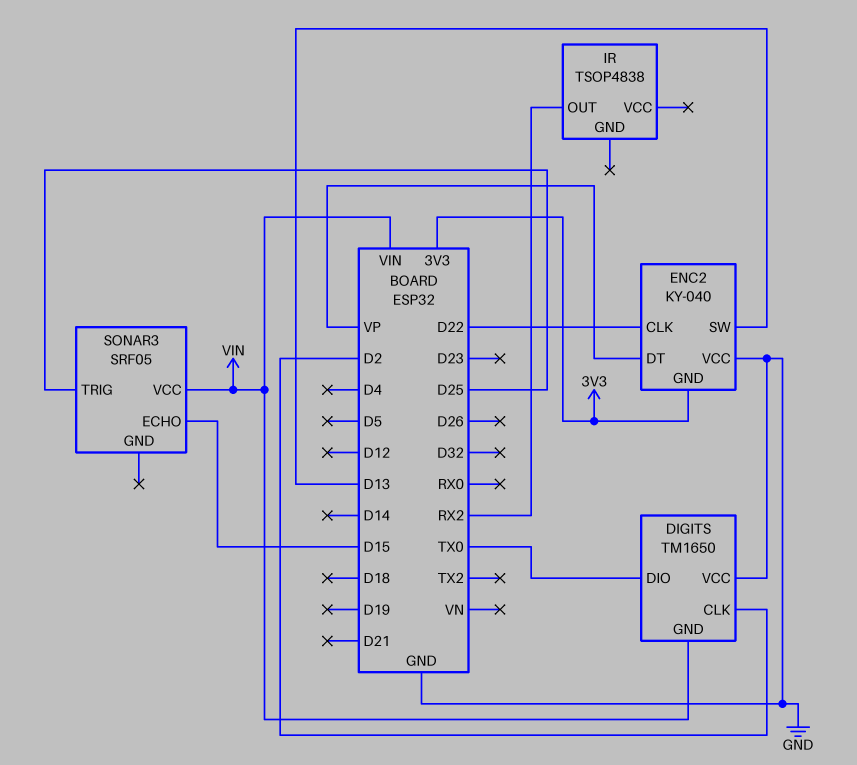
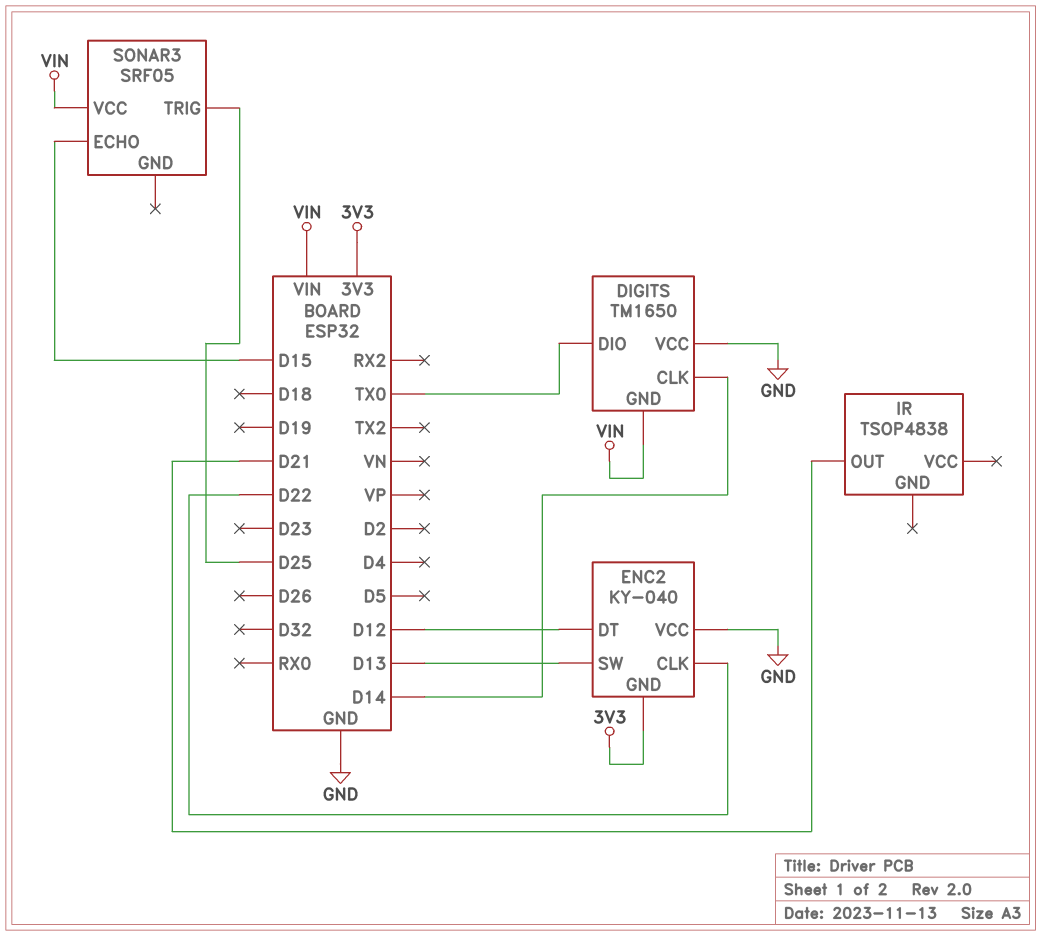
DIGITS pin CLK: D2 -> D14
ENC2 pin DT: VP -> D12
IR pin OUT: RX2 -> D21

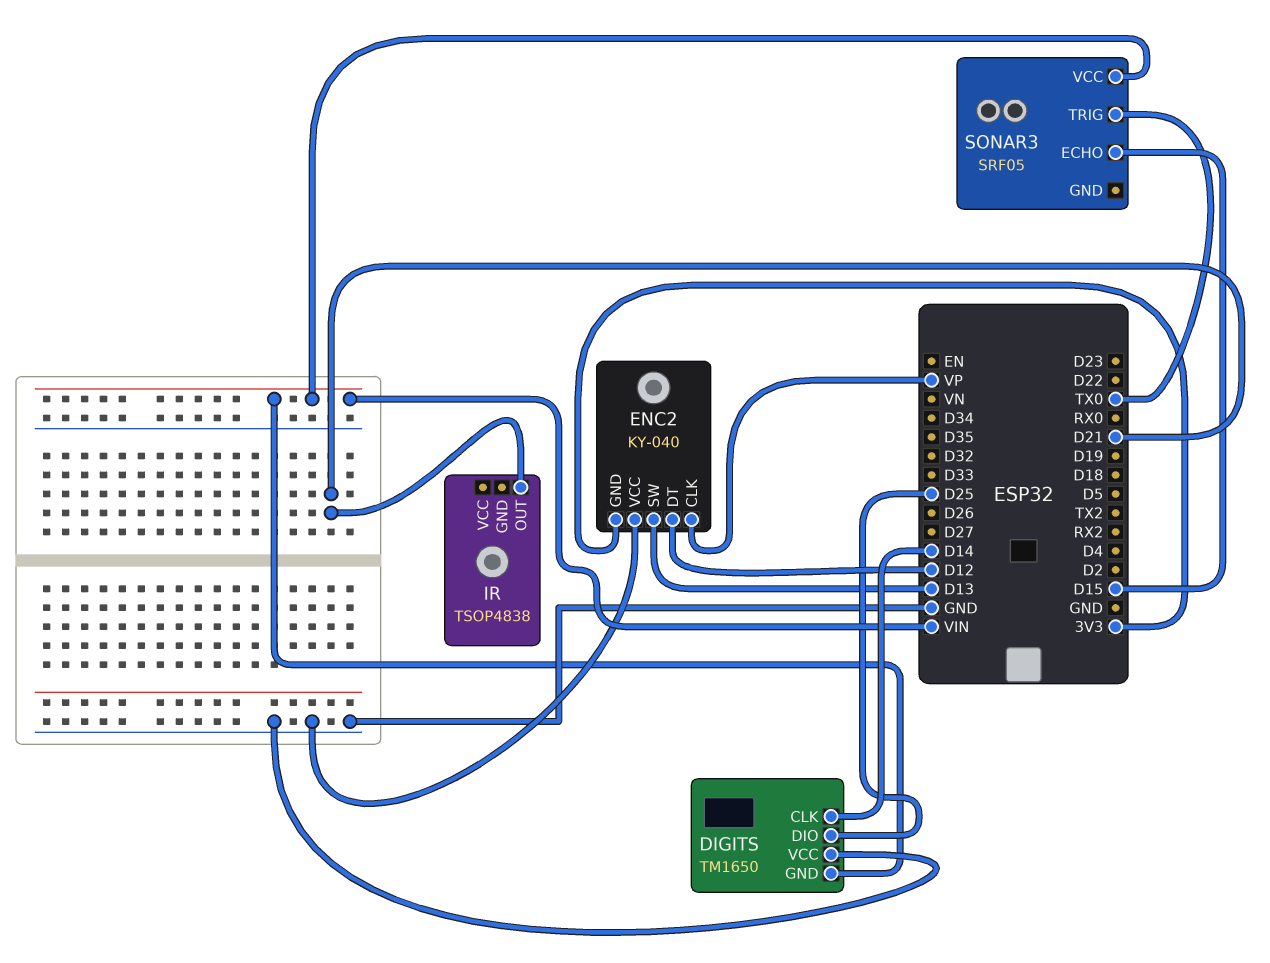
DIGITS pin DIO: TX0 -> D25
ENC2 pin CLK: D22 -> VP
SONAR3 pin TRIG: D25 -> TX0

